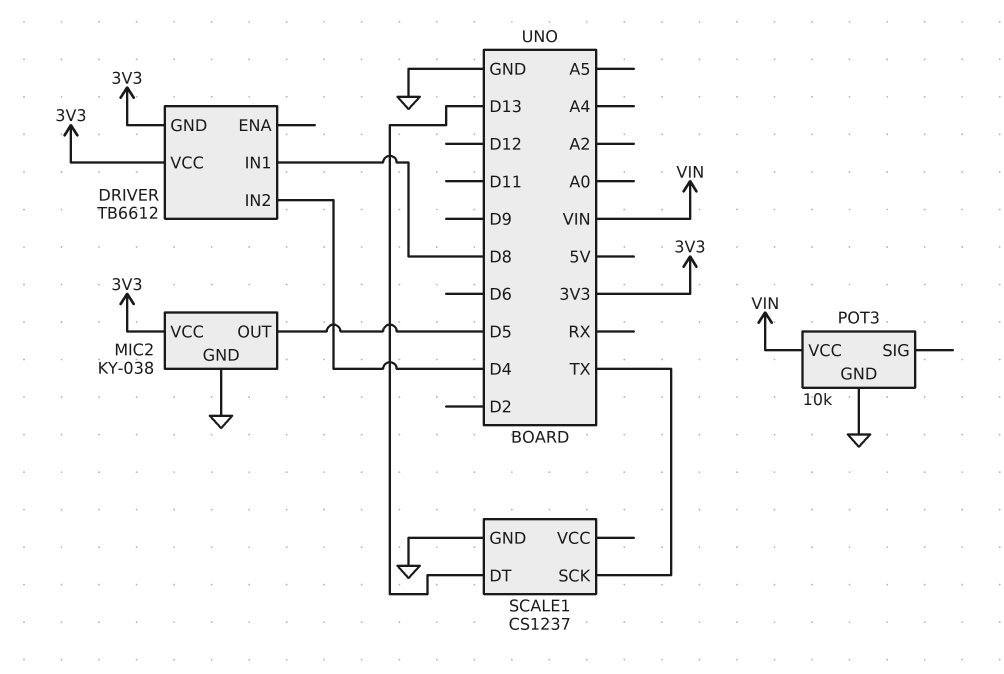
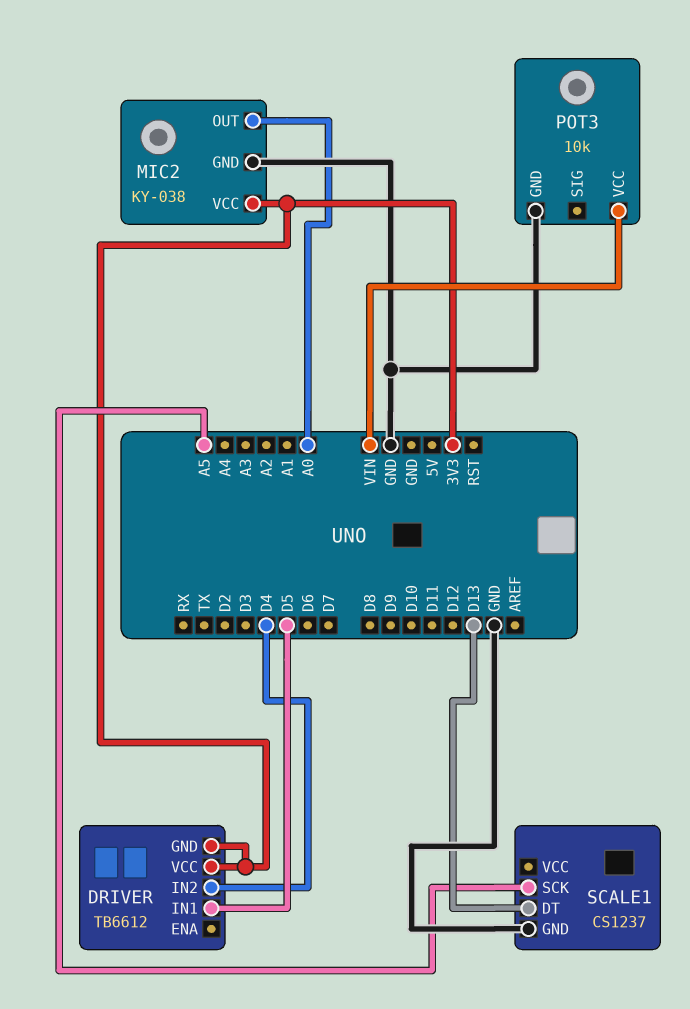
DRIVER pin IN1: D8 -> D5
MIC2 pin OUT: D5 -> A0
SCALE1 pin SCK: TX -> A5

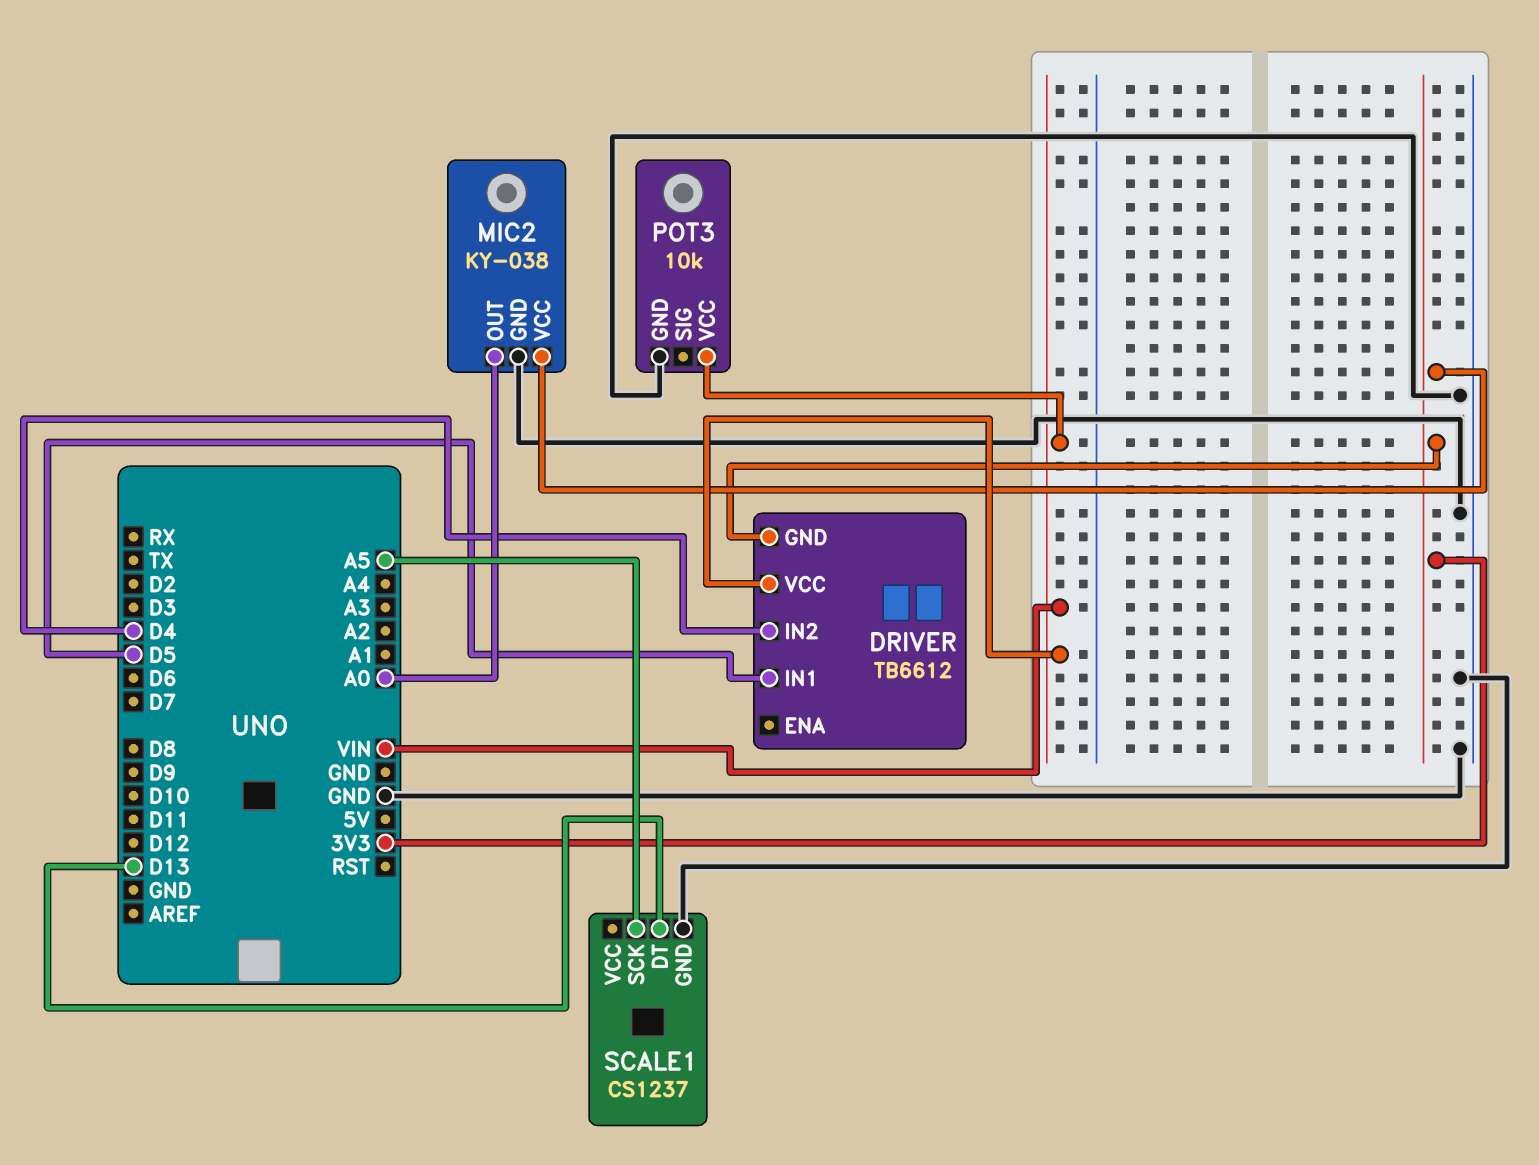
DRIVER pin VCC: 3V3 -> VIN

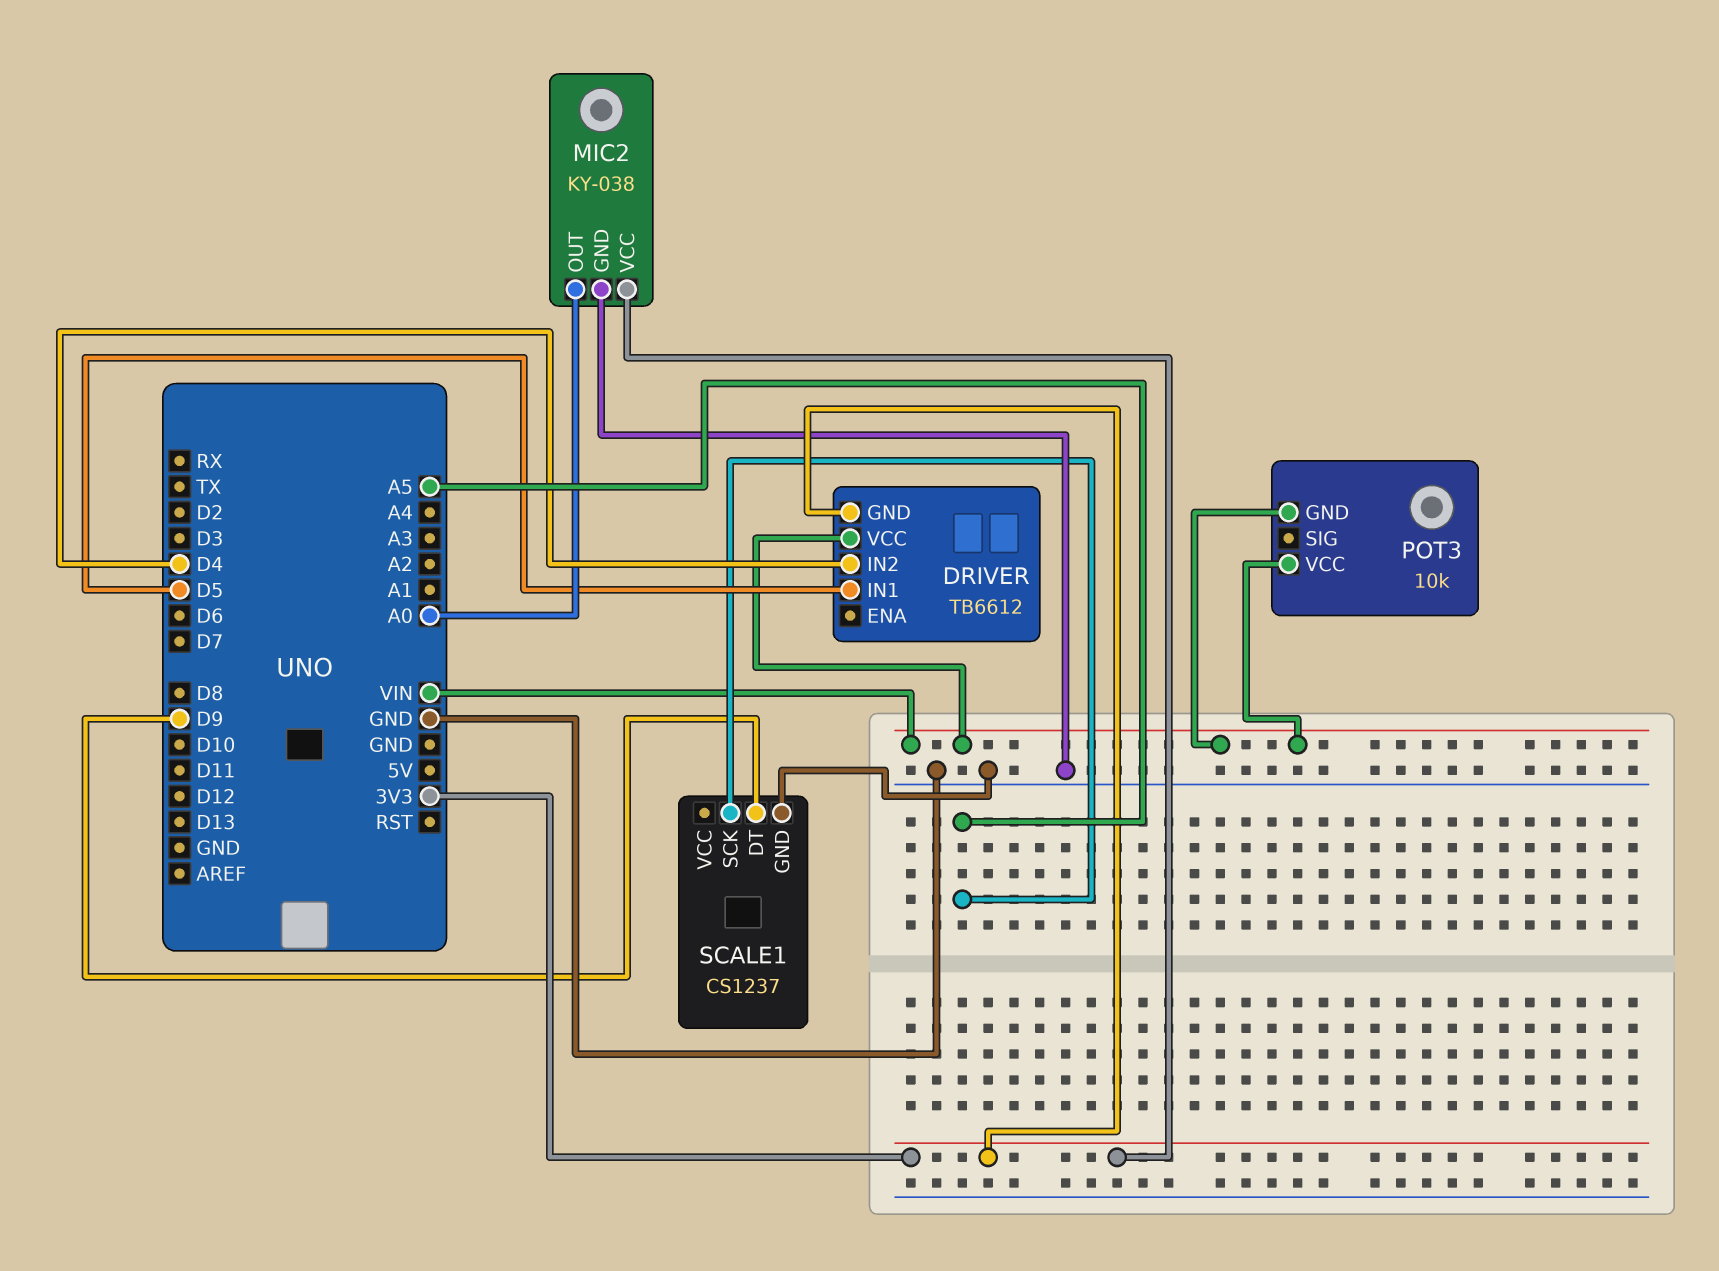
POT3 pin GND: GND -> VIN
SCALE1 pin DT: D13 -> D9

